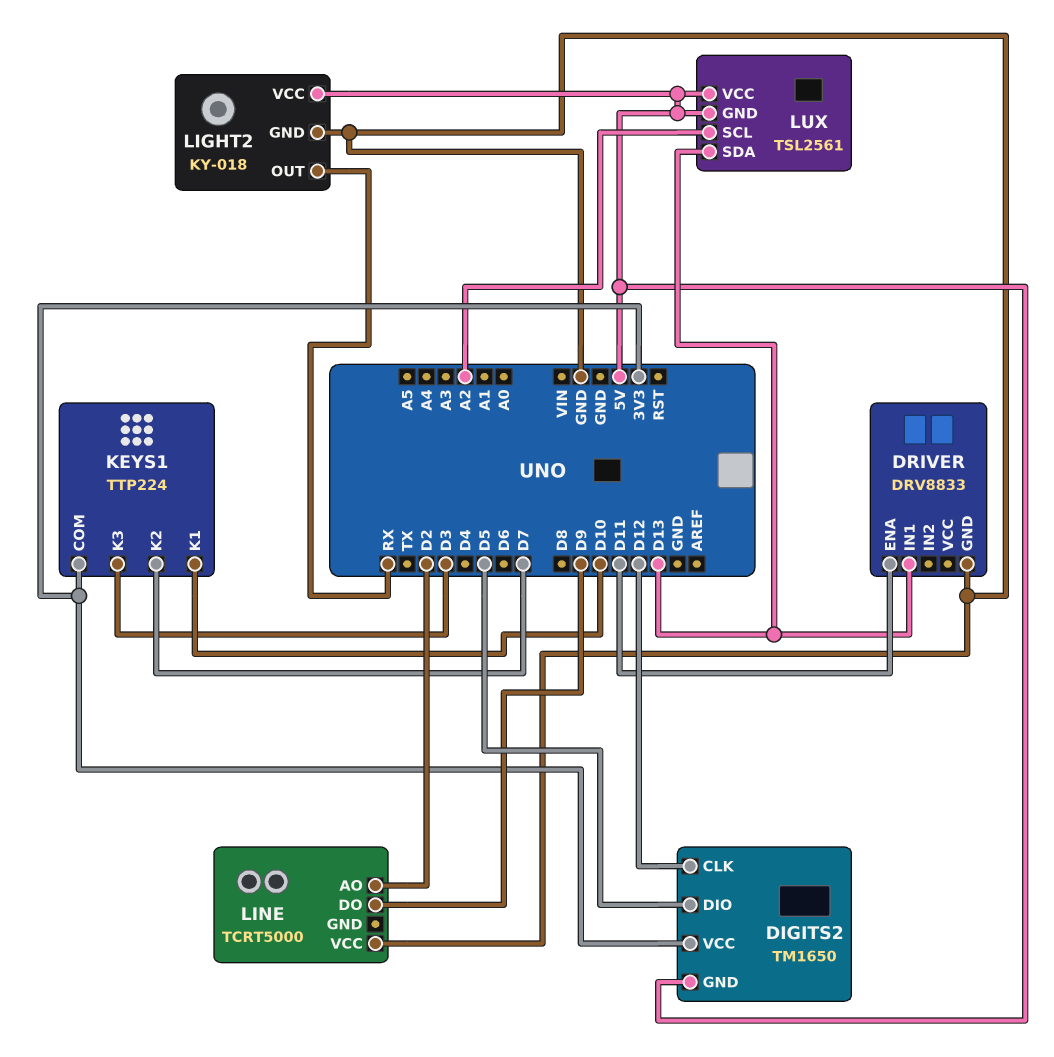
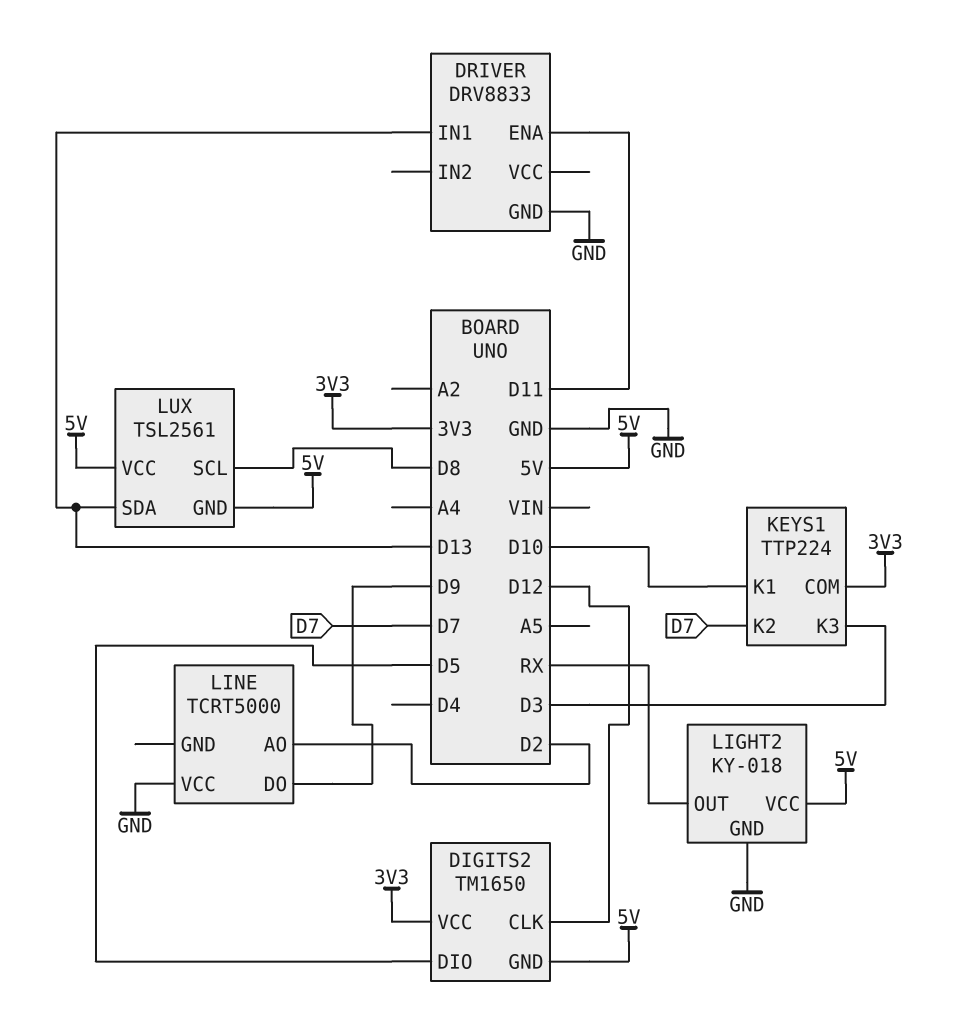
LUX pin SCL: A2 -> D8

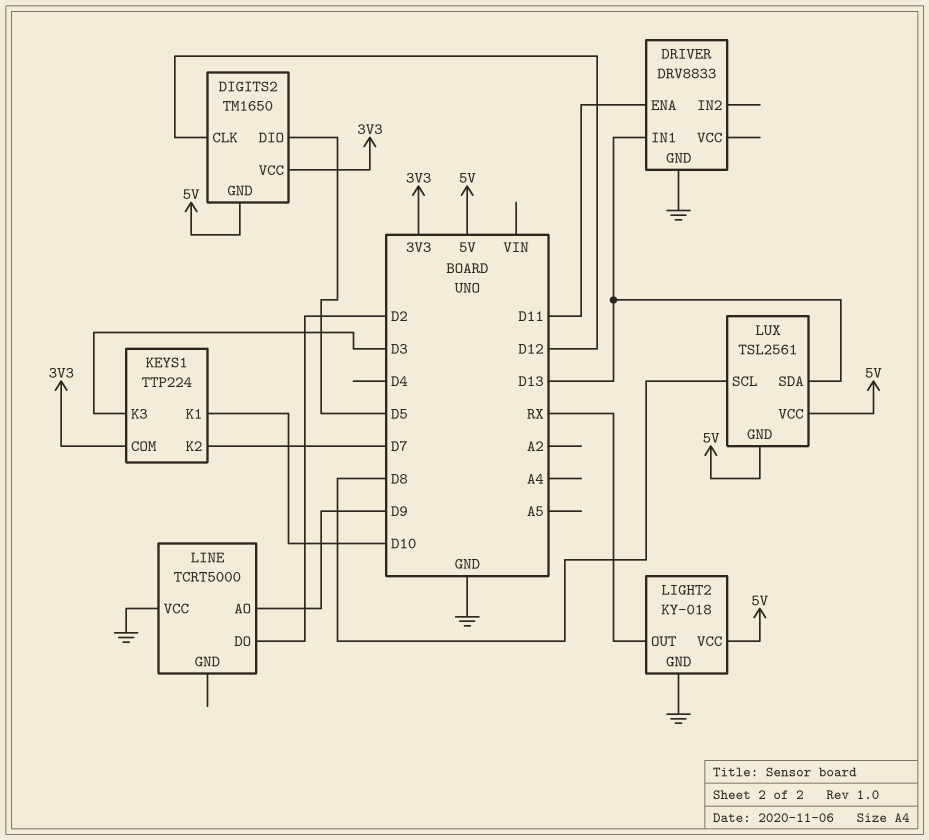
LINE pin AO: D2 -> D9
LINE pin DO: D9 -> D2

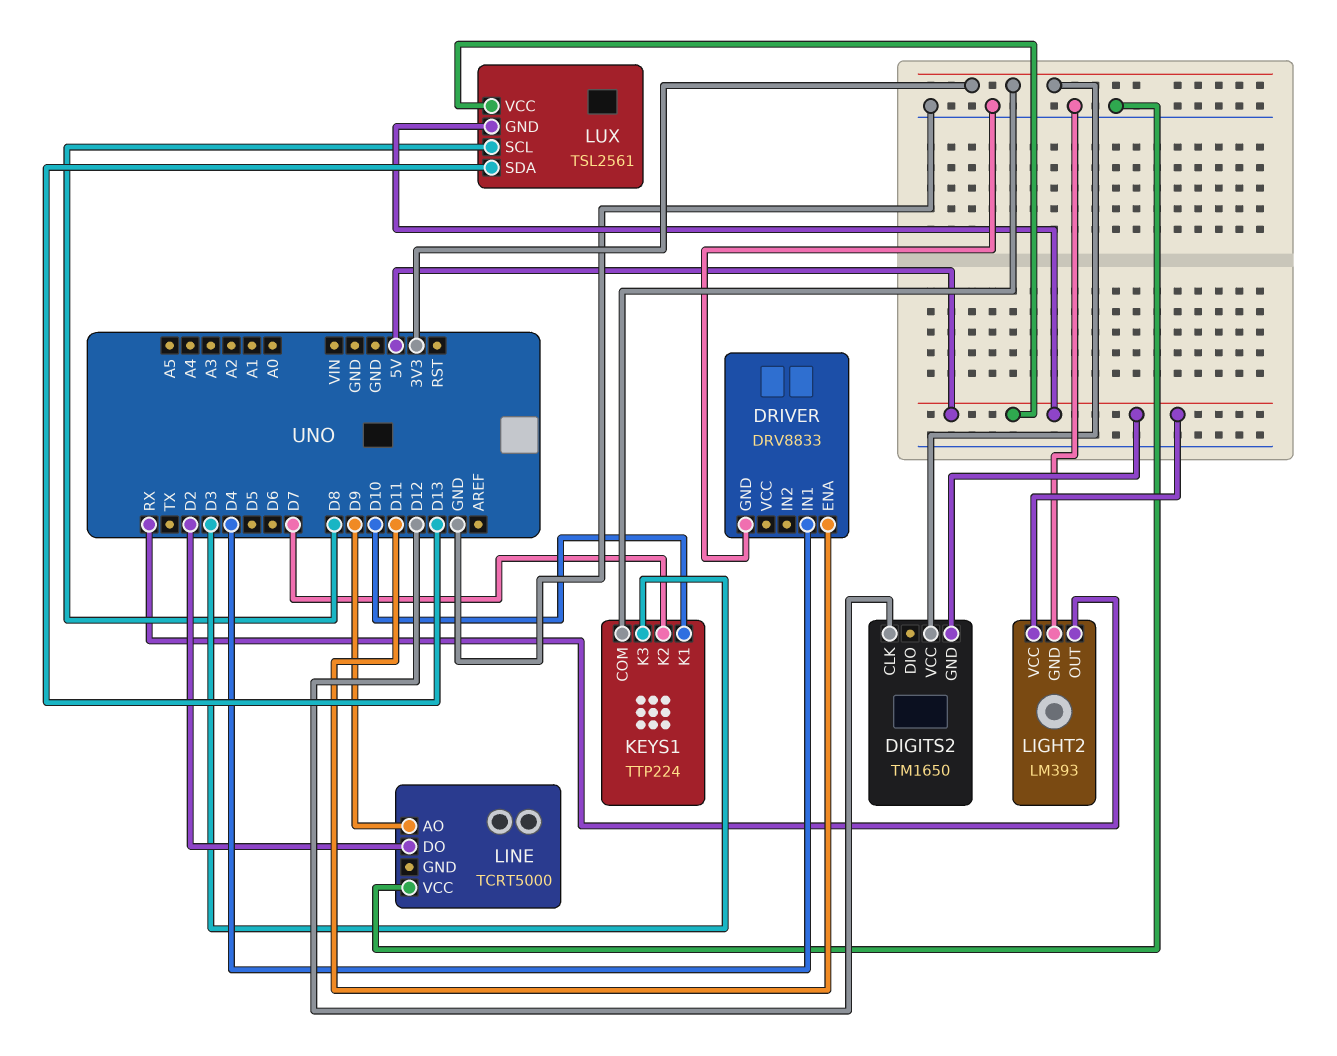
DIGITS2 pin DIO: D5 -> none
DRIVER pin IN1: D13 -> D4
LIGHT2: KY-018 -> LM393

